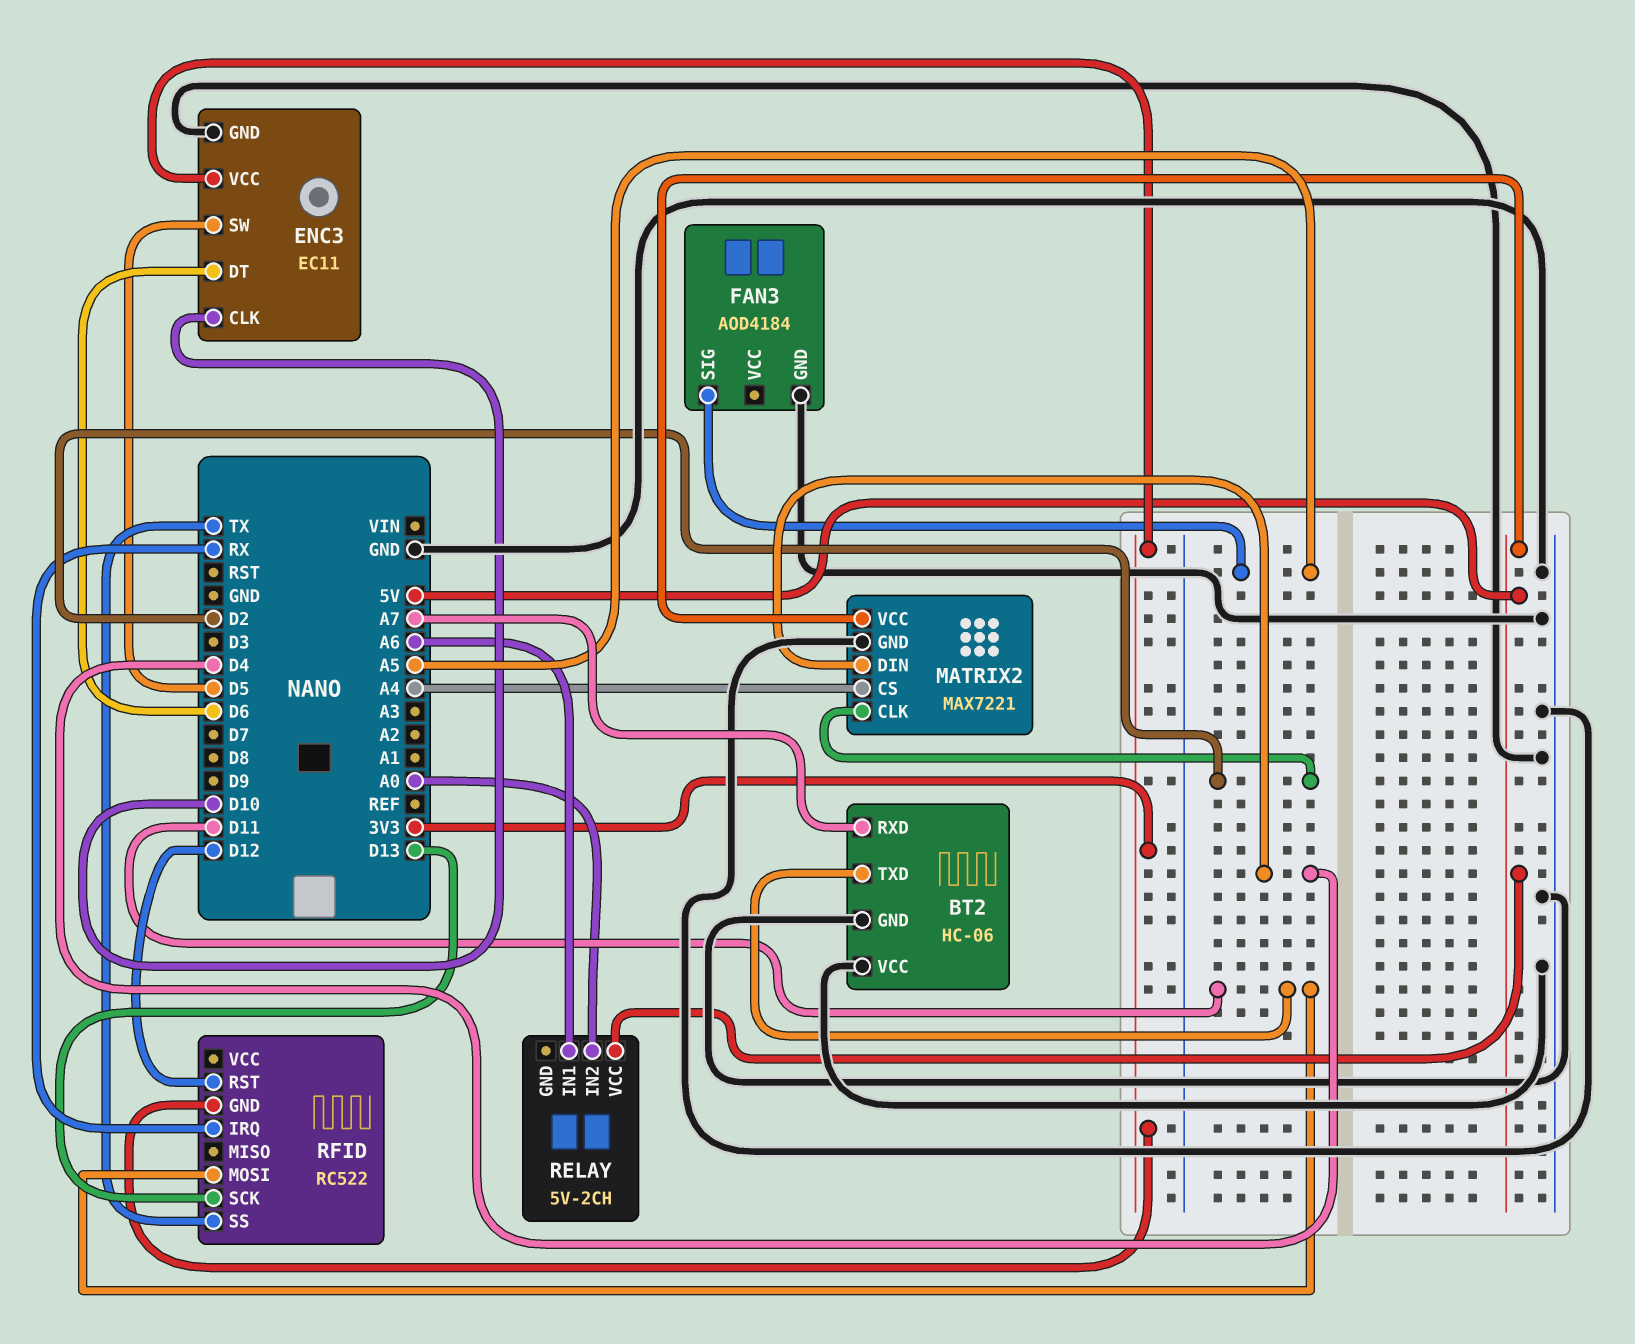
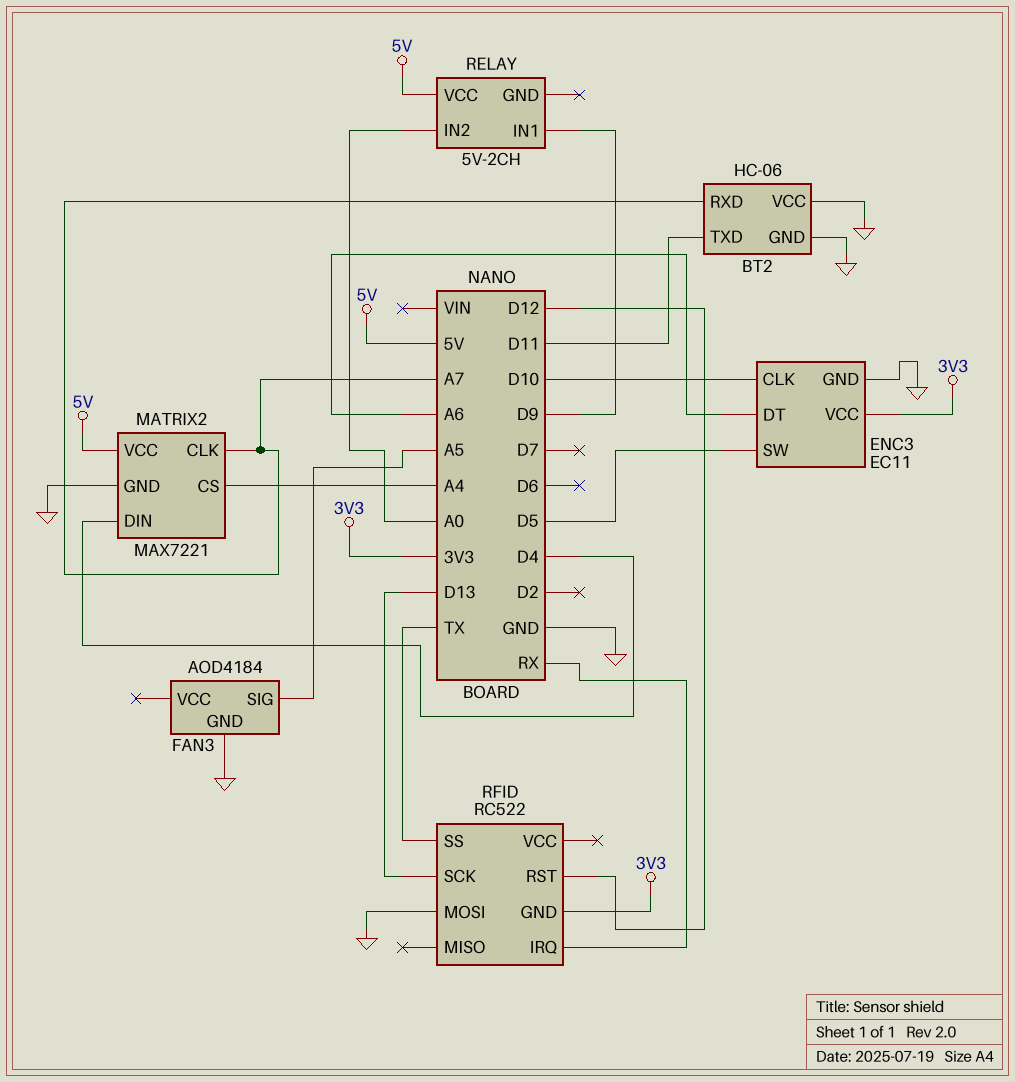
ENC3 pin DT: D6 -> A6
MATRIX2 pin CLK: D2 -> A7
RELAY pin IN1: A6 -> D9
RFID pin MOSI: D11 -> GND

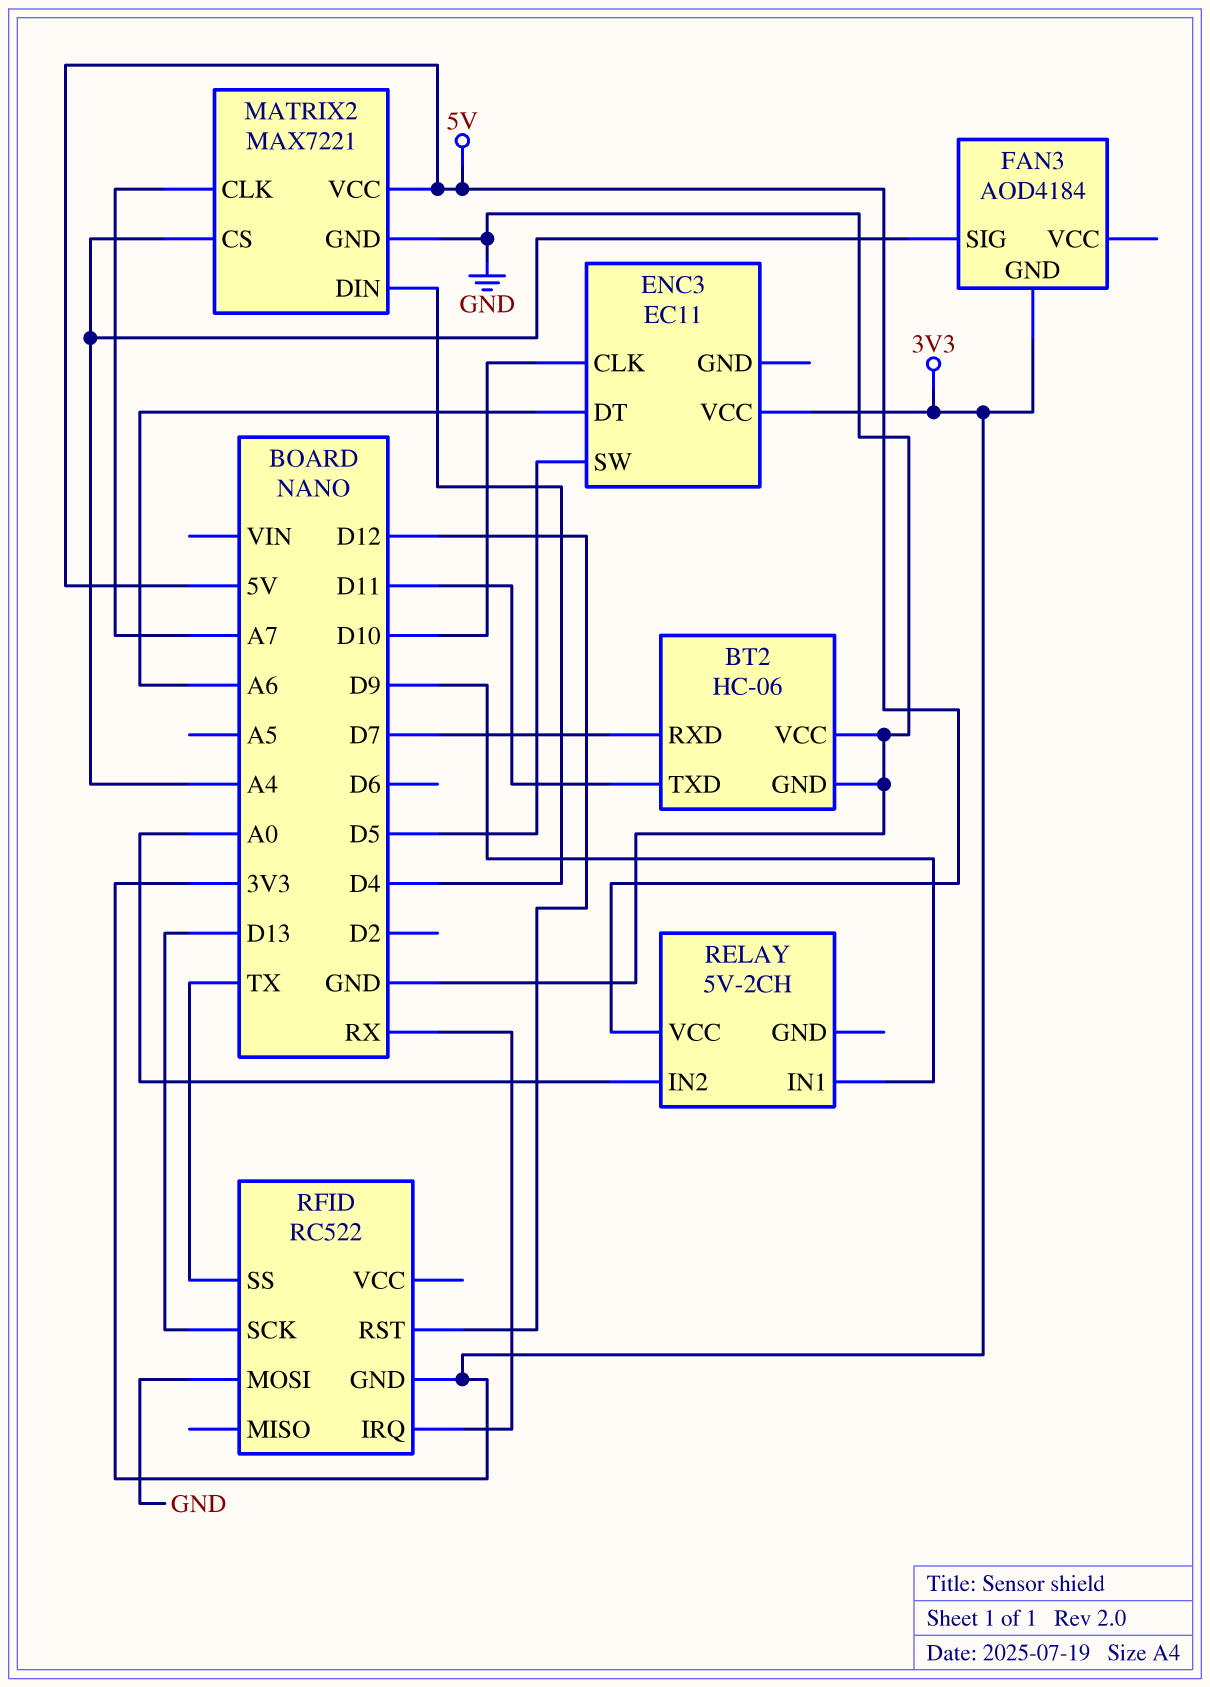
BT2 pin RXD: A7 -> D7
ENC3 pin GND: GND -> none
FAN3 pin GND: GND -> 3V3
FAN3 pin SIG: A5 -> A4

